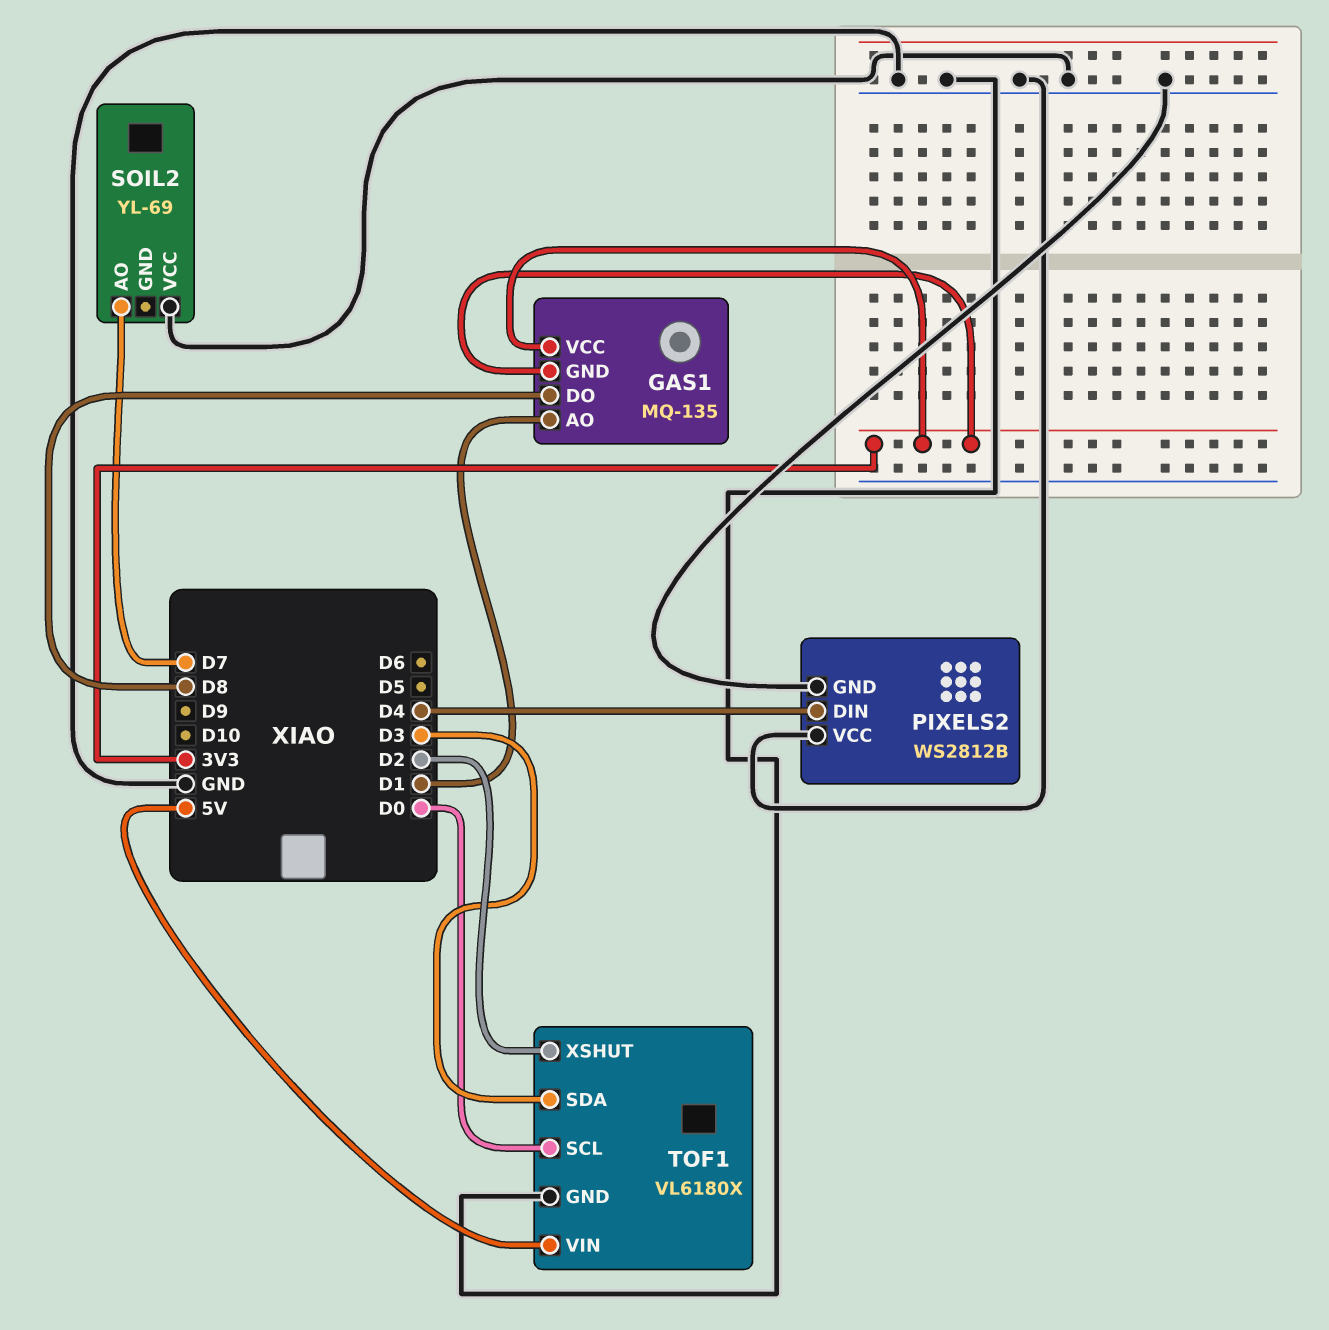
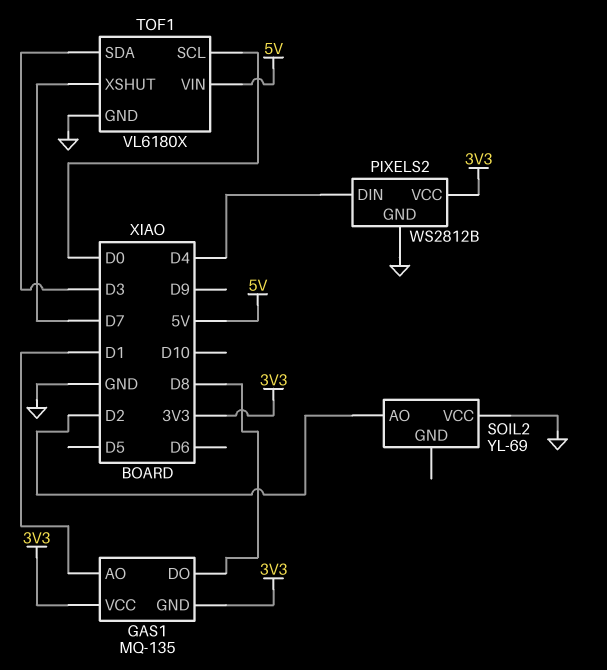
PIXELS2 pin VCC: GND -> 3V3
SOIL2 pin AO: D7 -> D2
TOF1 pin XSHUT: D2 -> D7

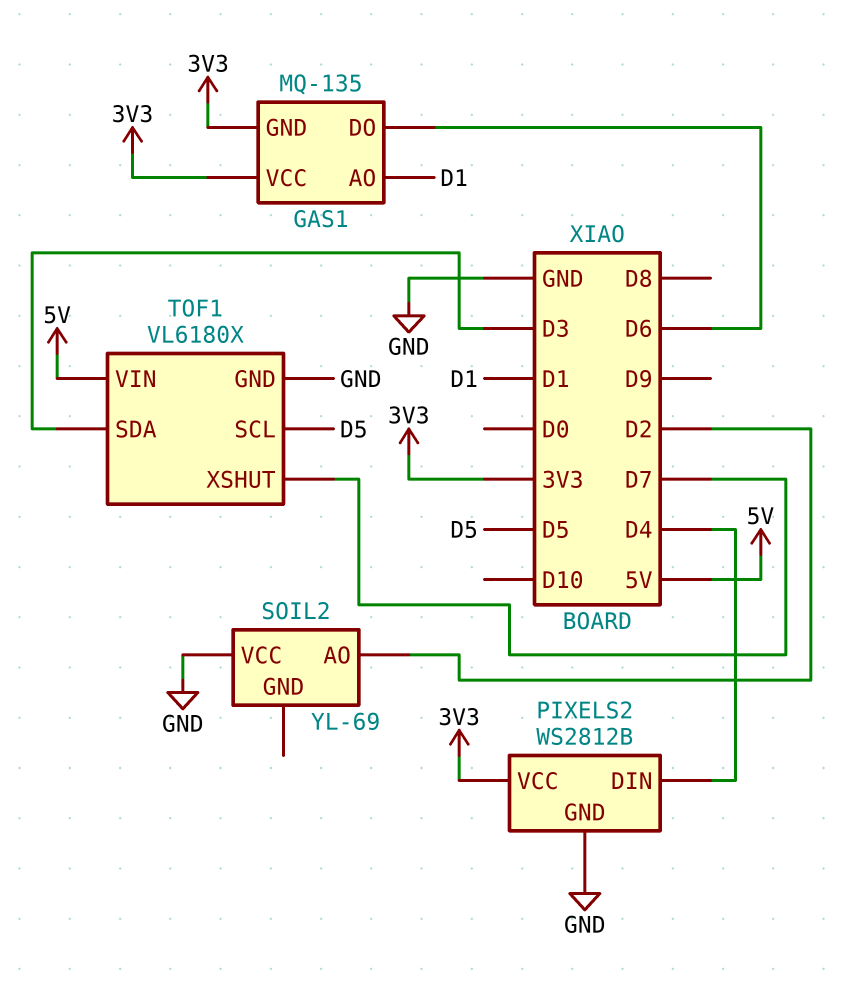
GAS1 pin DO: D8 -> D6
TOF1 pin SCL: D0 -> D5

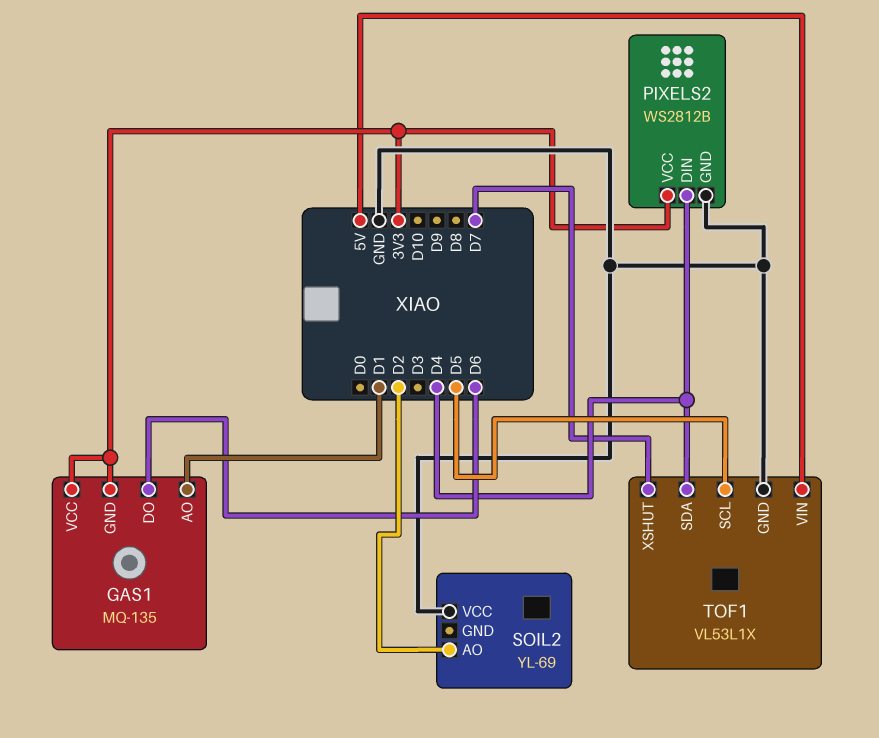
TOF1: VL6180X -> VL53L1X
TOF1 pin SDA: D3 -> D4

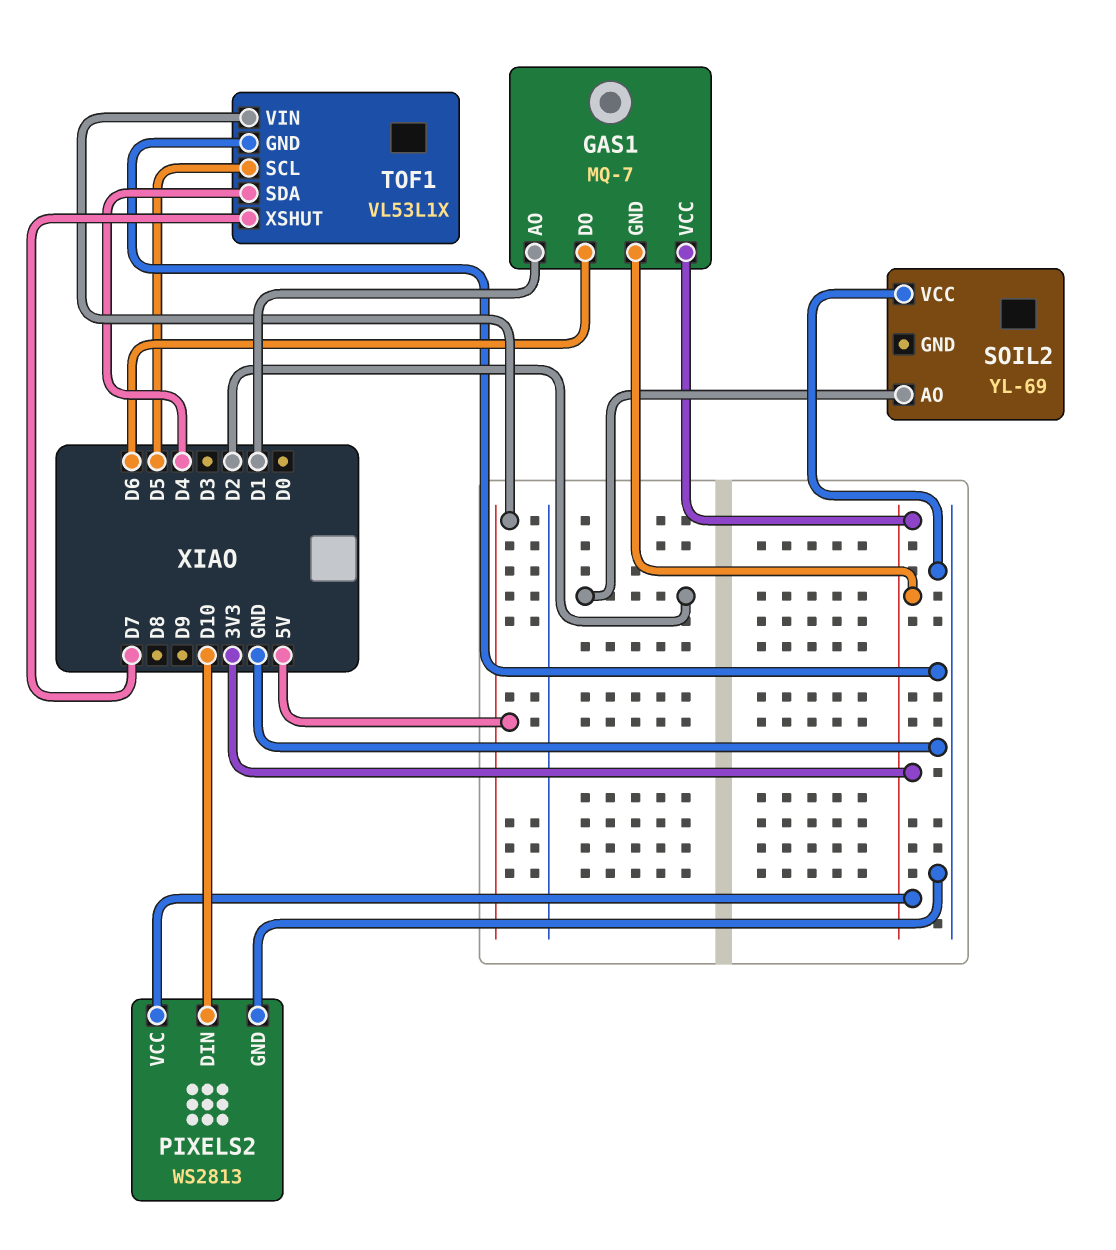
GAS1: MQ-135 -> MQ-7
PIXELS2: WS2812B -> WS2813
PIXELS2 pin DIN: D4 -> D10

